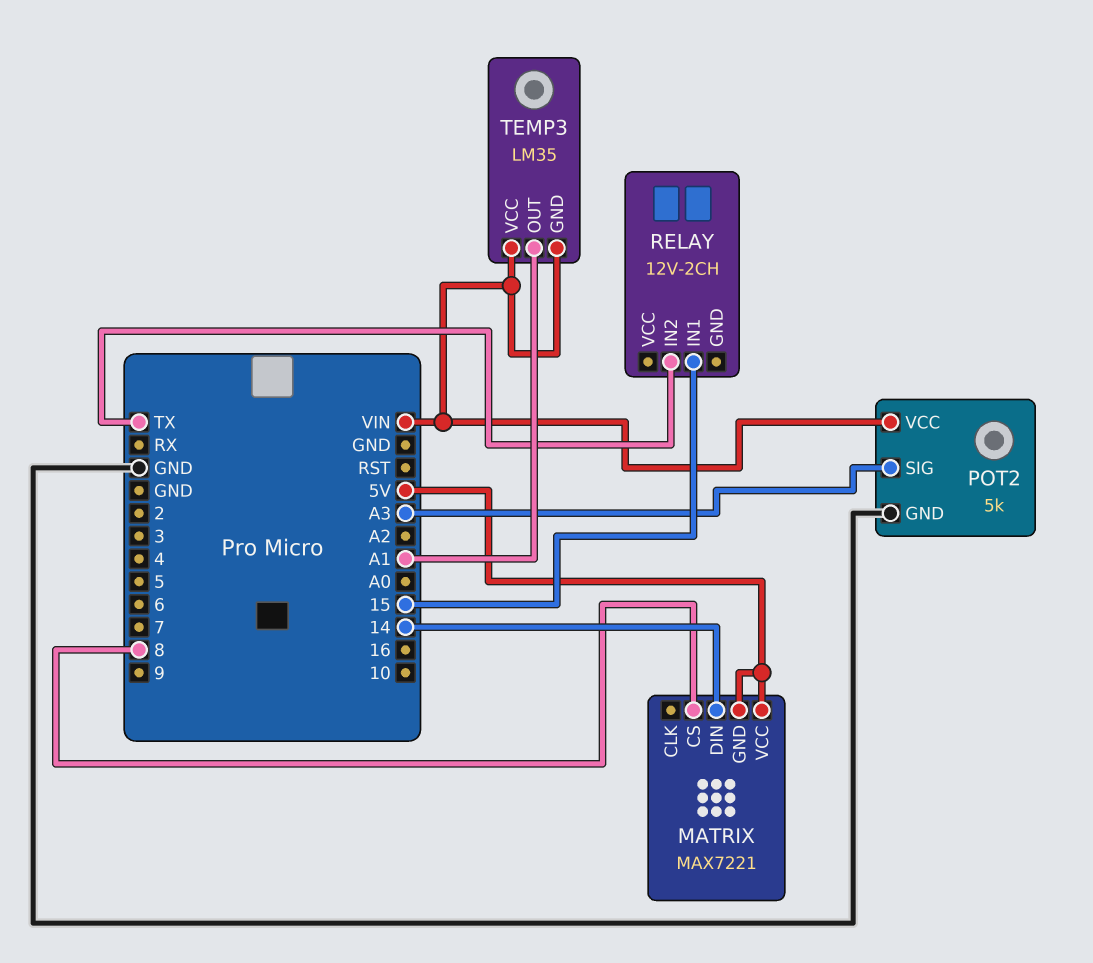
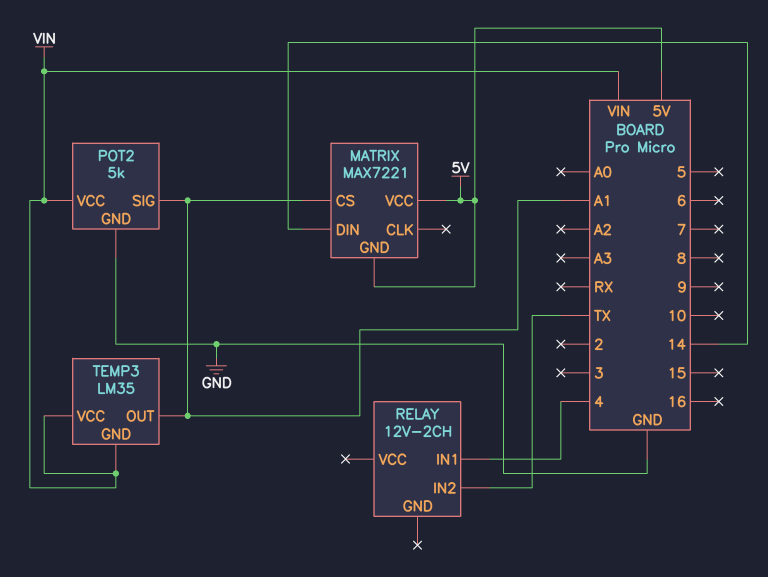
MATRIX pin CS: 8 -> A1
POT2 pin SIG: A3 -> A1
RELAY pin IN1: 15 -> 4

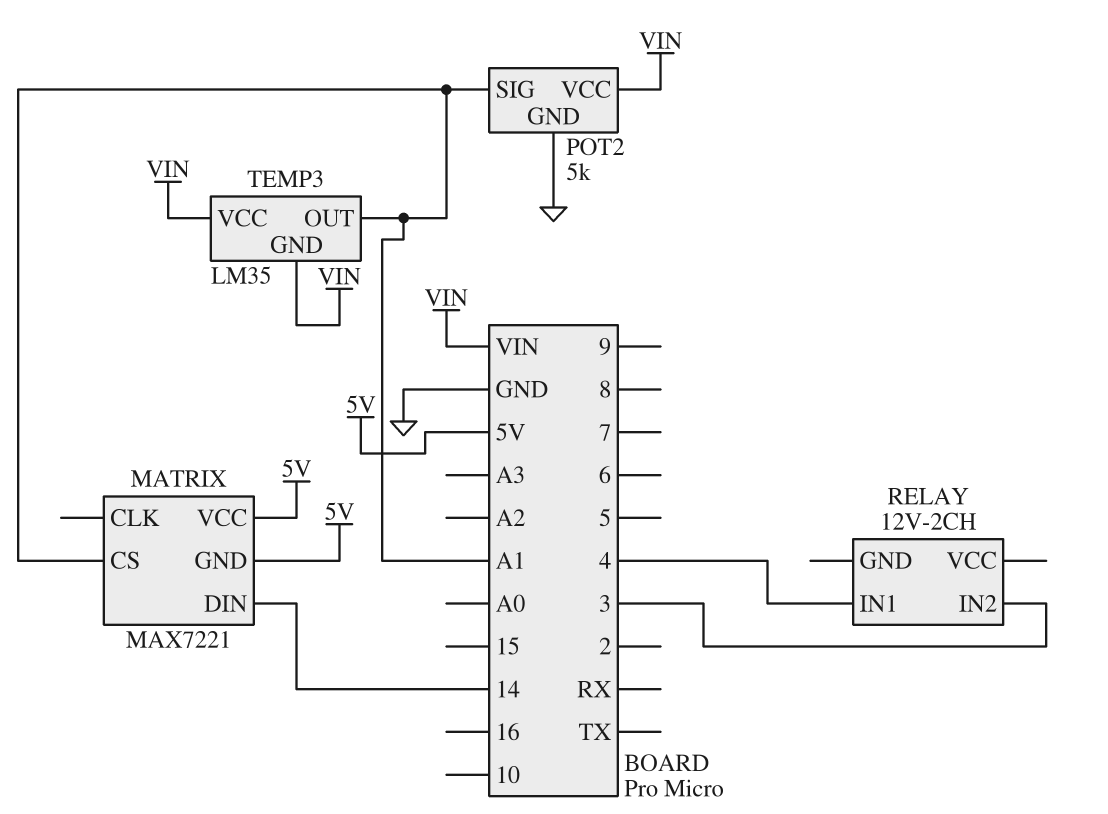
RELAY pin IN2: TX -> 3

